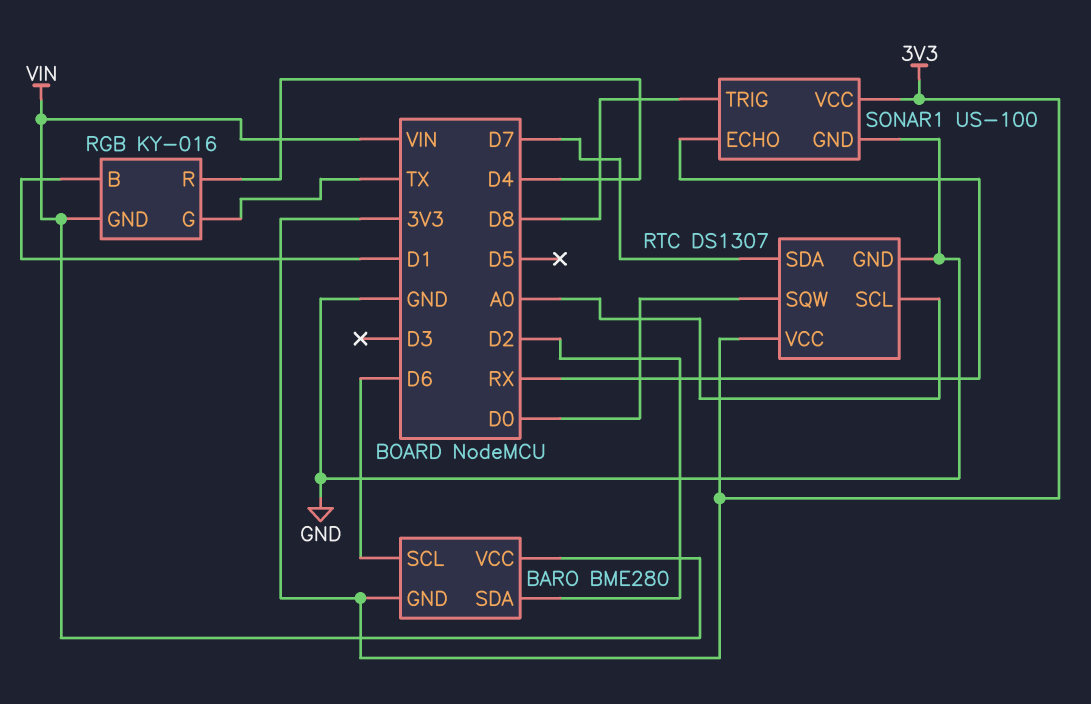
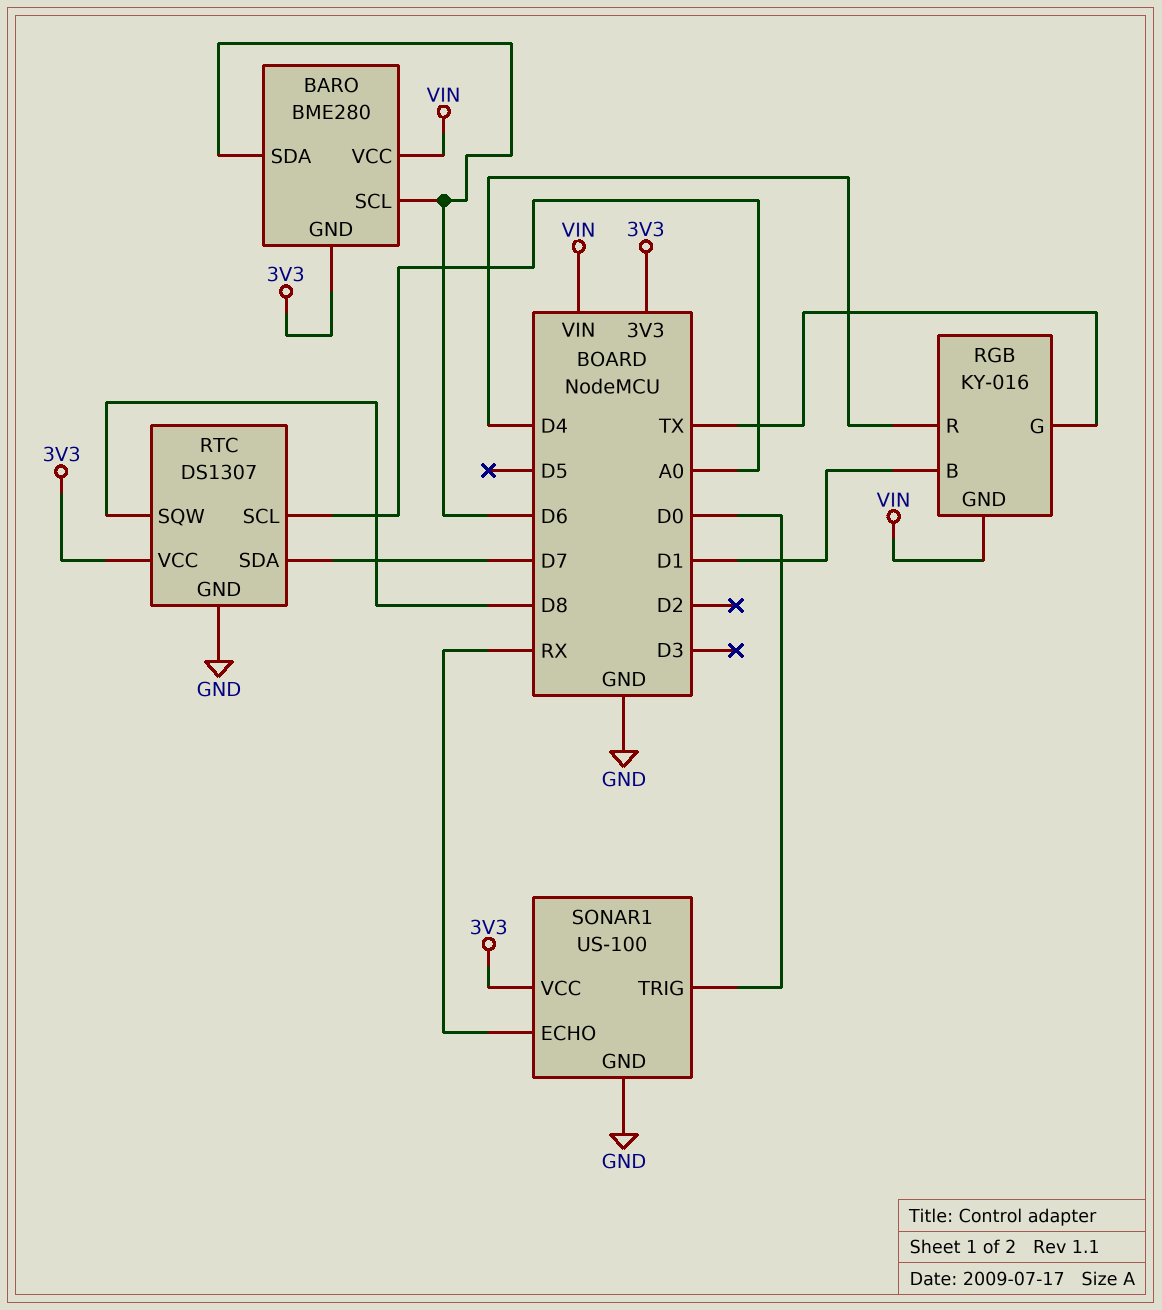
BARO pin SDA: D2 -> D6
RTC pin SQW: D0 -> D8
SONAR1 pin TRIG: D8 -> D0

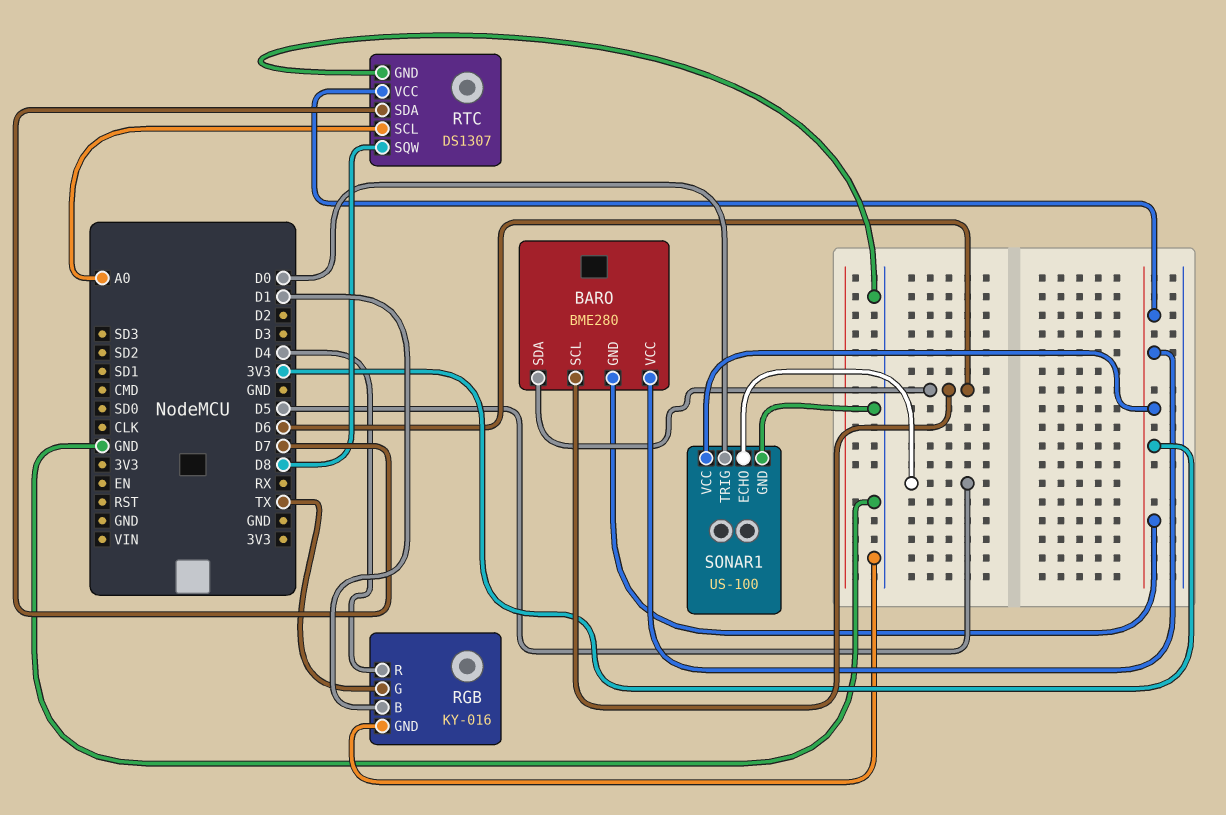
BARO pin VCC: VIN -> 3V3
RGB pin GND: VIN -> GND
SONAR1 pin ECHO: RX -> D5

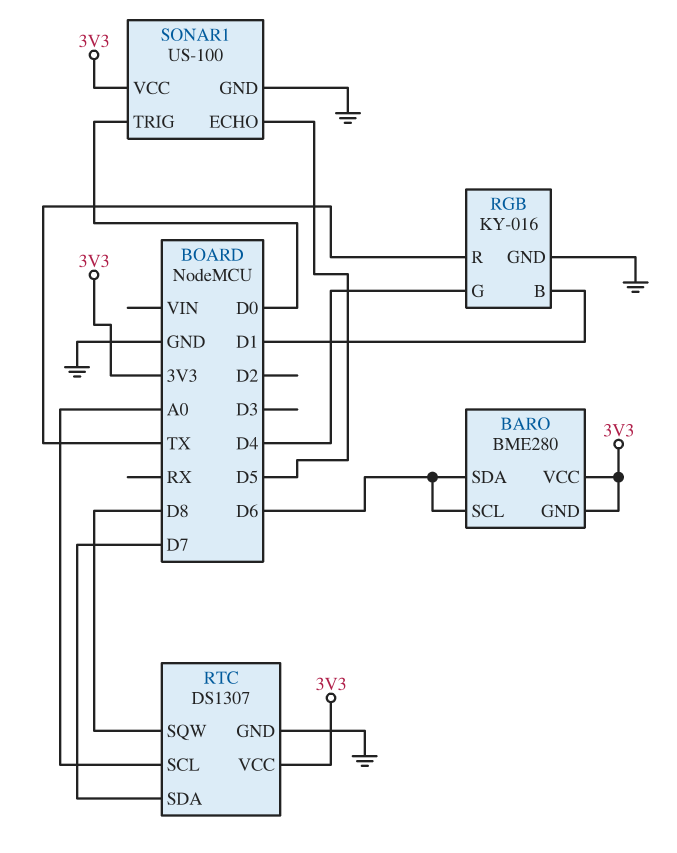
RGB pin G: TX -> D4
RGB pin R: D4 -> TX

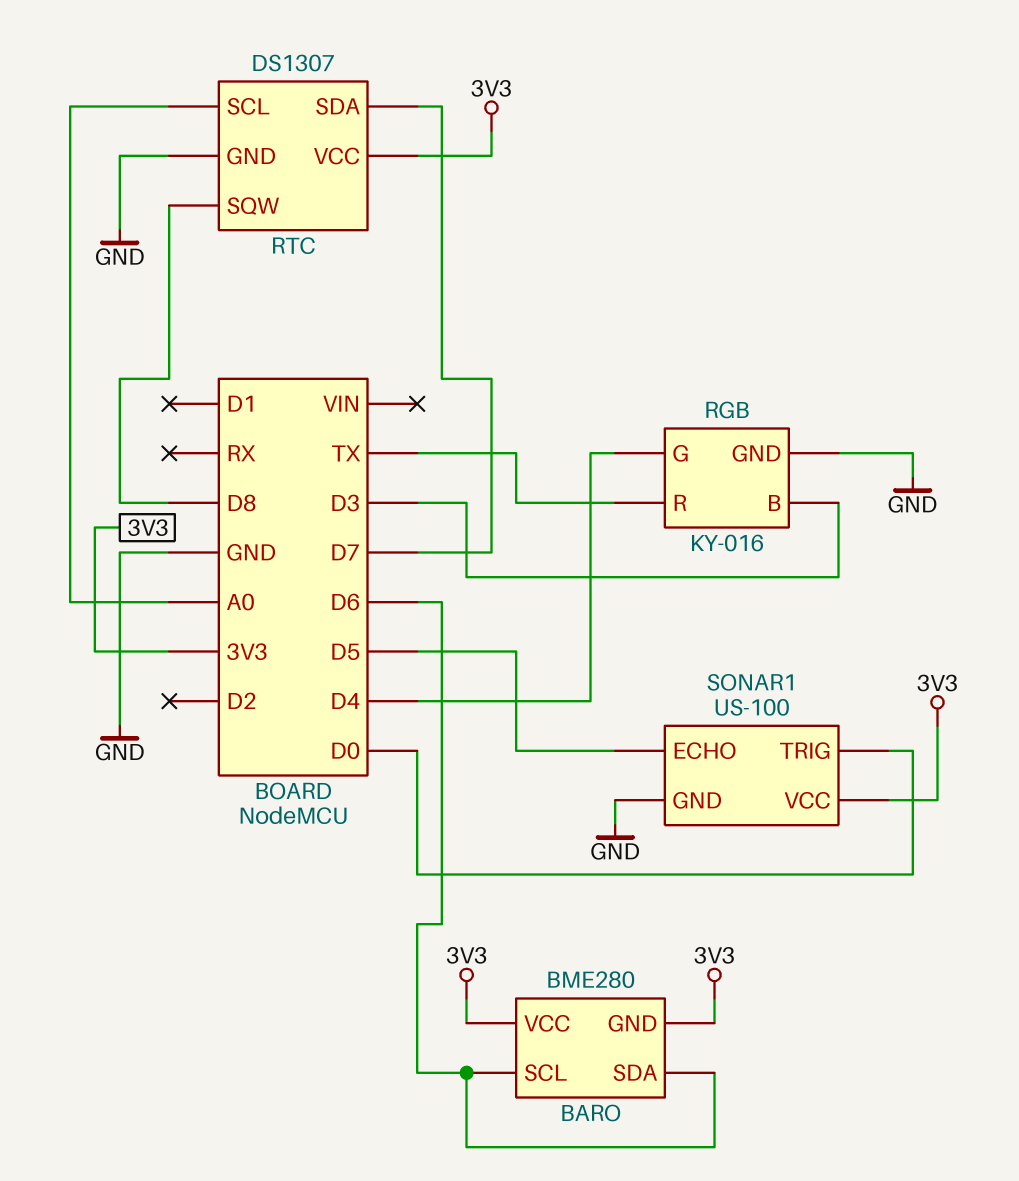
RGB pin B: D1 -> D3

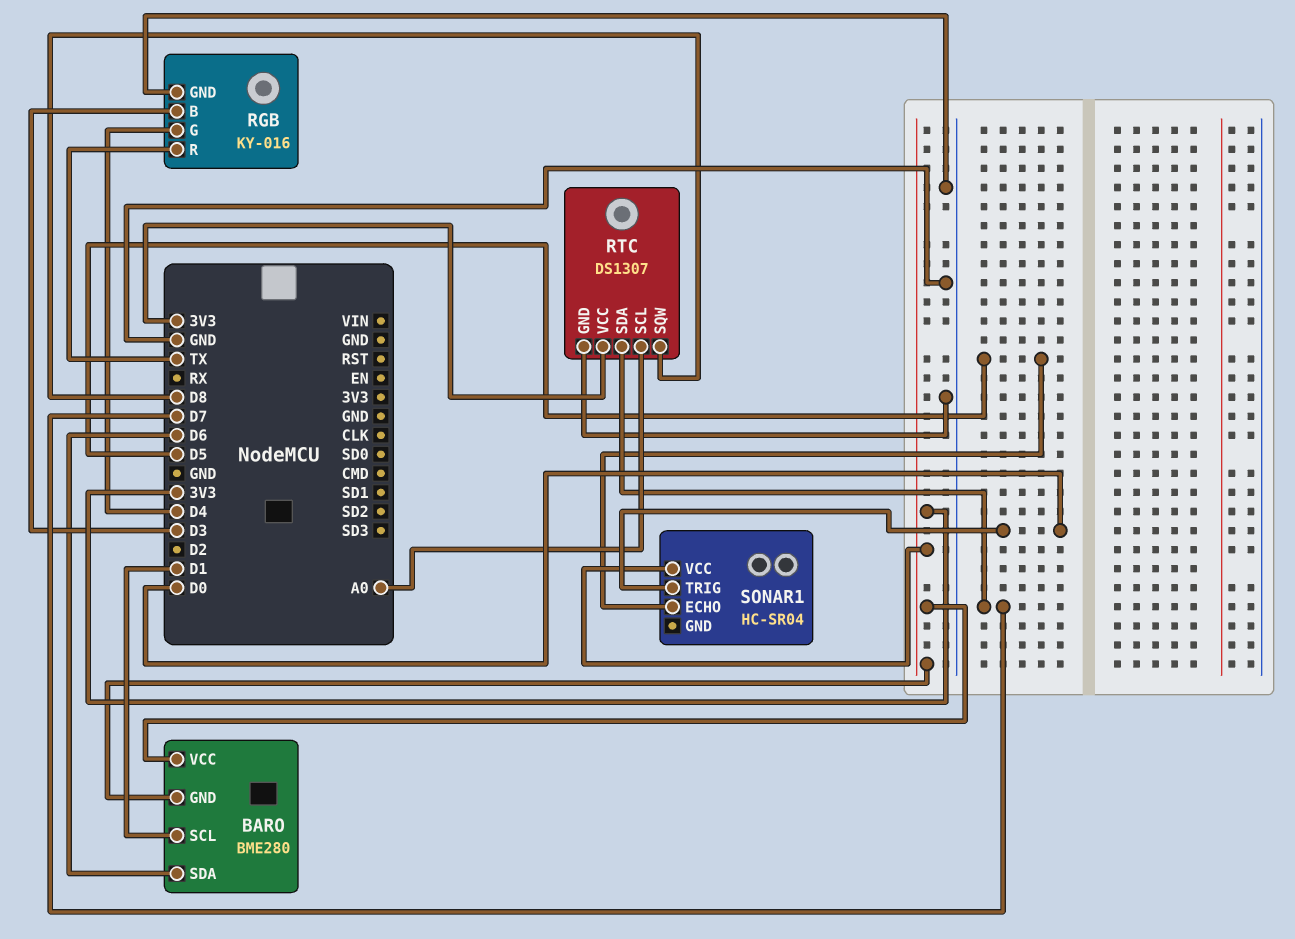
BARO pin SCL: D6 -> D1
SONAR1: US-100 -> HC-SR04
SONAR1 pin GND: GND -> none

